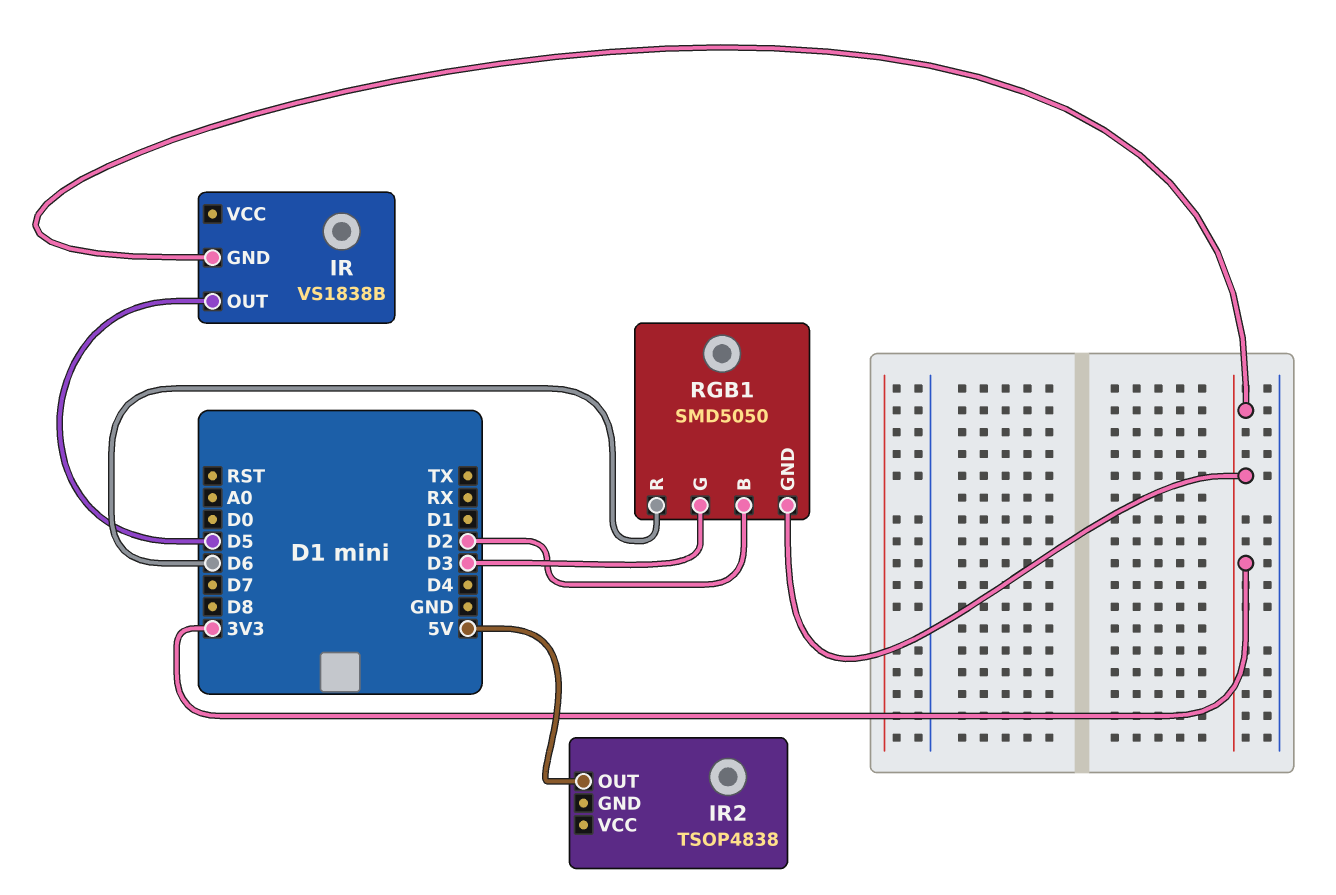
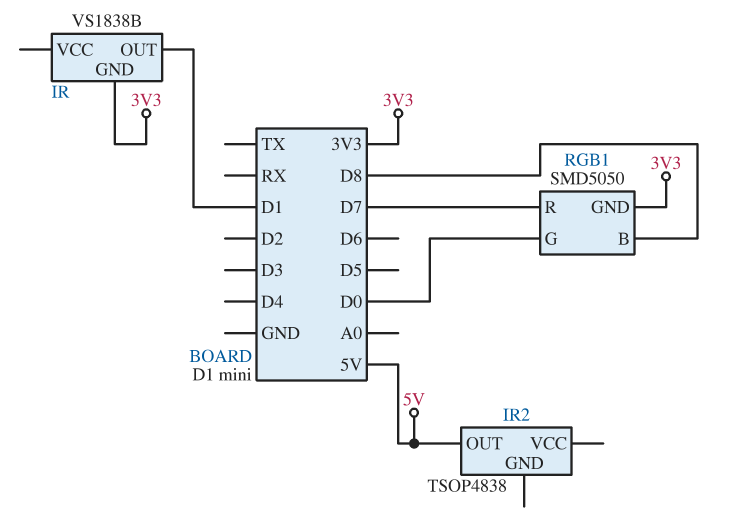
IR pin OUT: D5 -> D1
RGB1 pin B: D2 -> D8
RGB1 pin G: D3 -> D0
RGB1 pin R: D6 -> D7

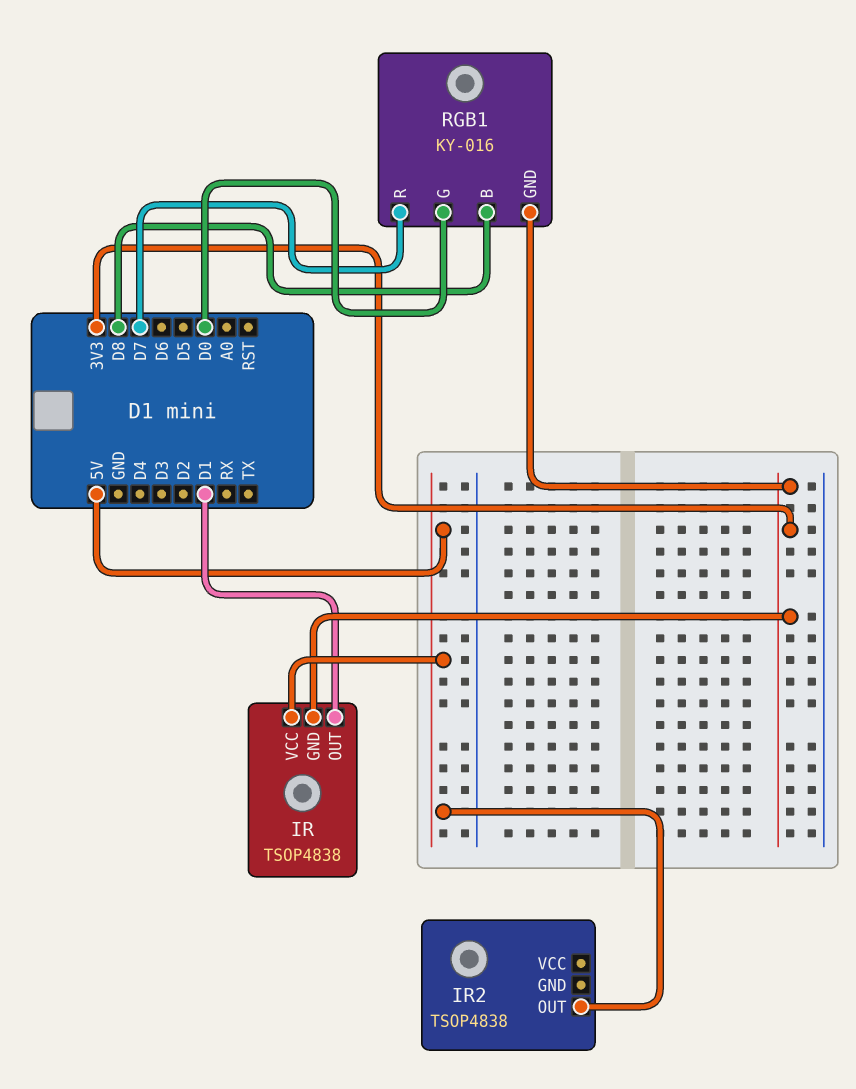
IR: VS1838B -> TSOP4838
IR pin VCC: none -> 5V
RGB1: SMD5050 -> KY-016

